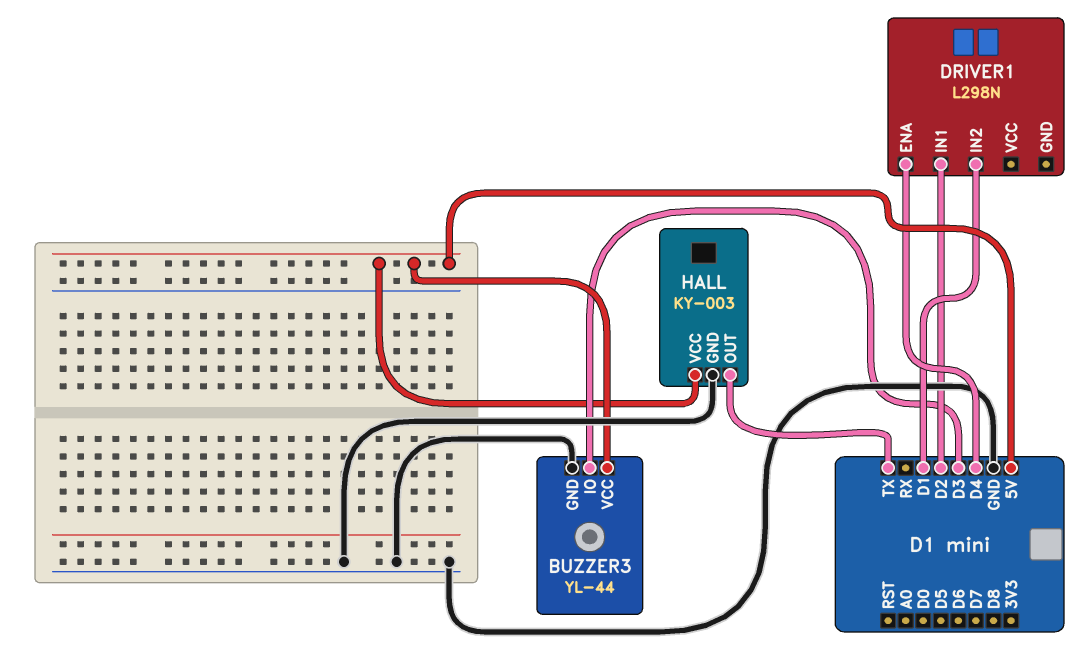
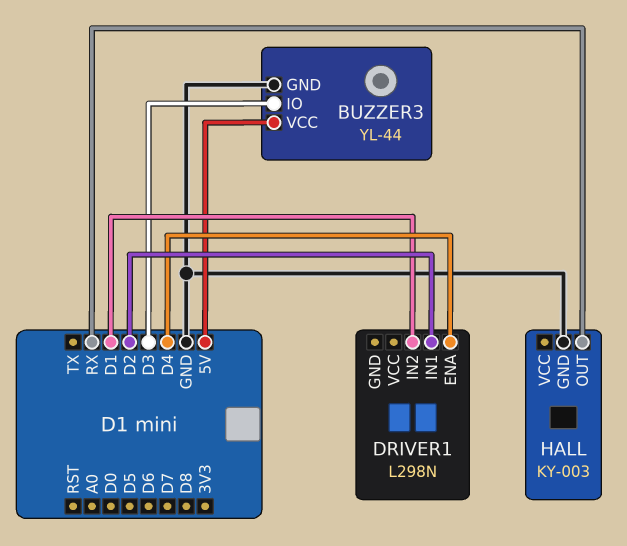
HALL pin OUT: TX -> RX
HALL pin VCC: 5V -> none

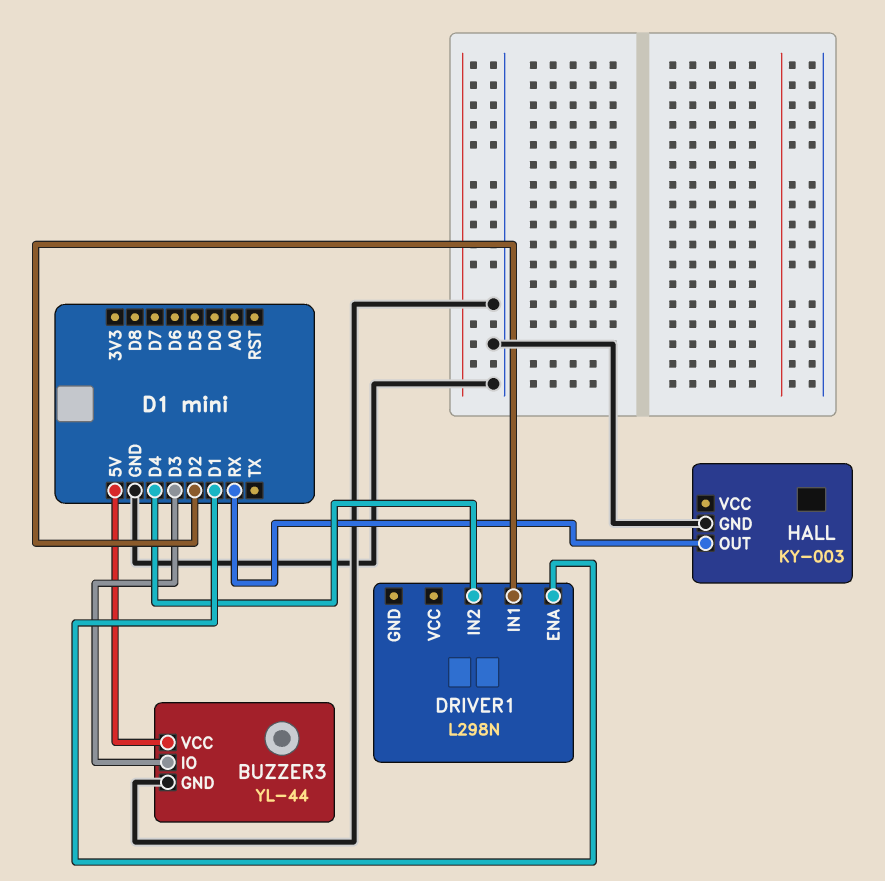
DRIVER1 pin ENA: D4 -> D1
DRIVER1 pin IN2: D1 -> D4

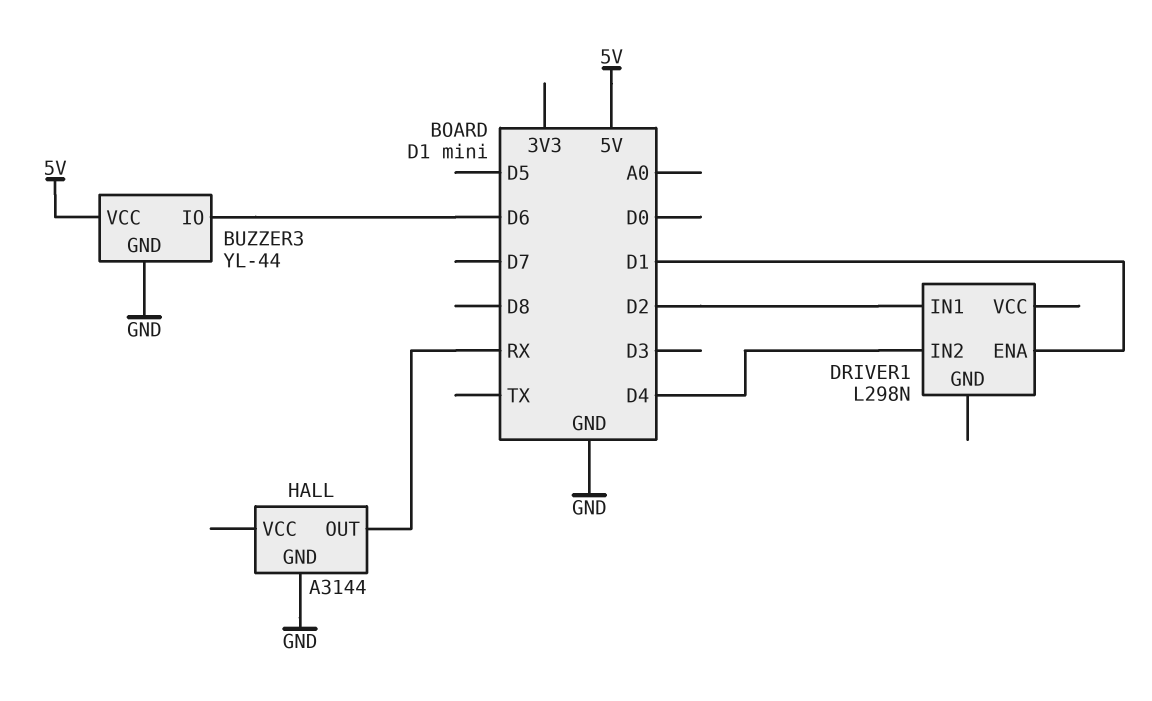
BUZZER3 pin IO: D3 -> D6
HALL: KY-003 -> A3144

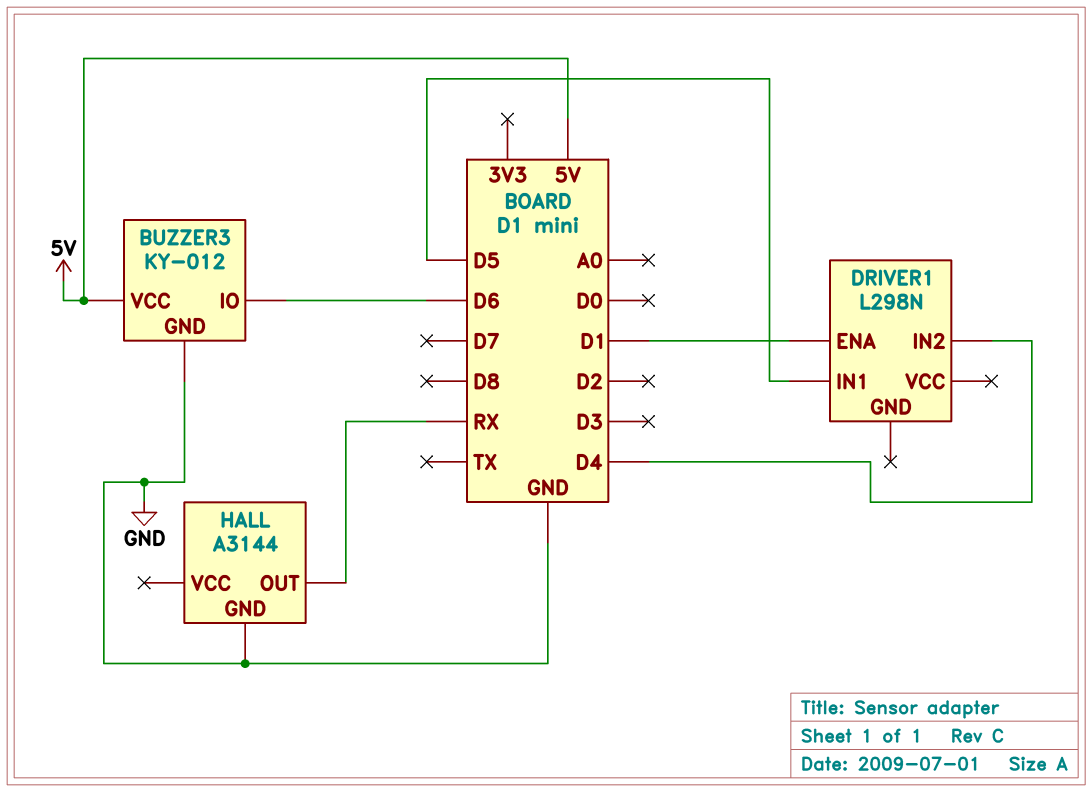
BUZZER3: YL-44 -> KY-012
DRIVER1 pin IN1: D2 -> D5

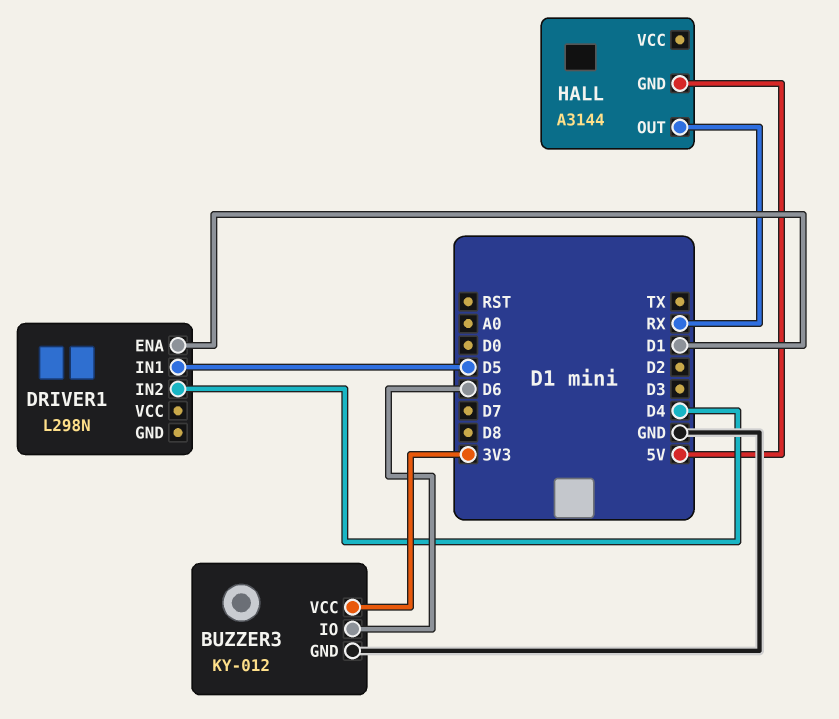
BUZZER3 pin VCC: 5V -> 3V3
HALL pin GND: GND -> 5V

